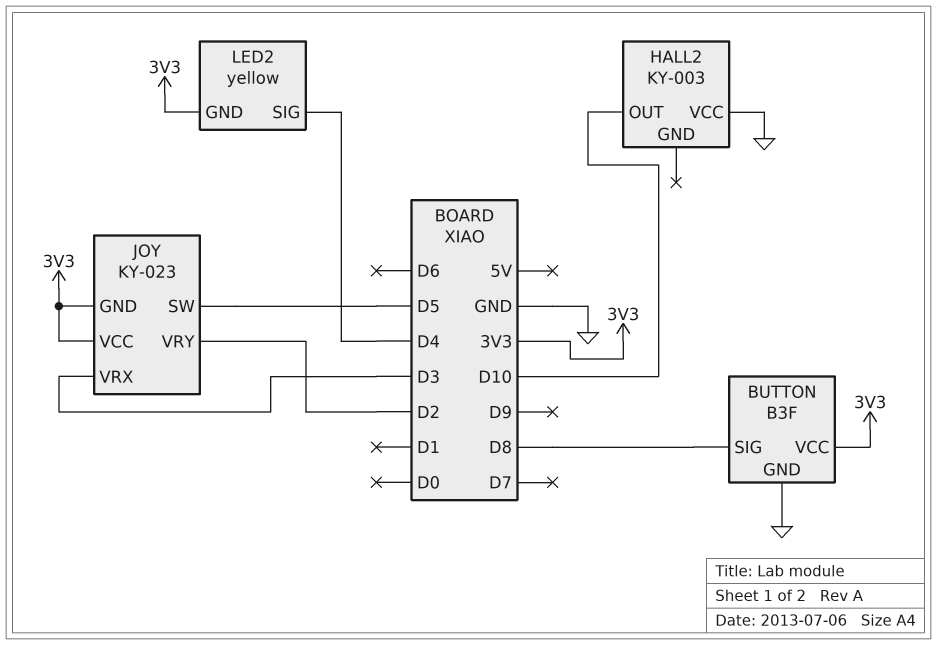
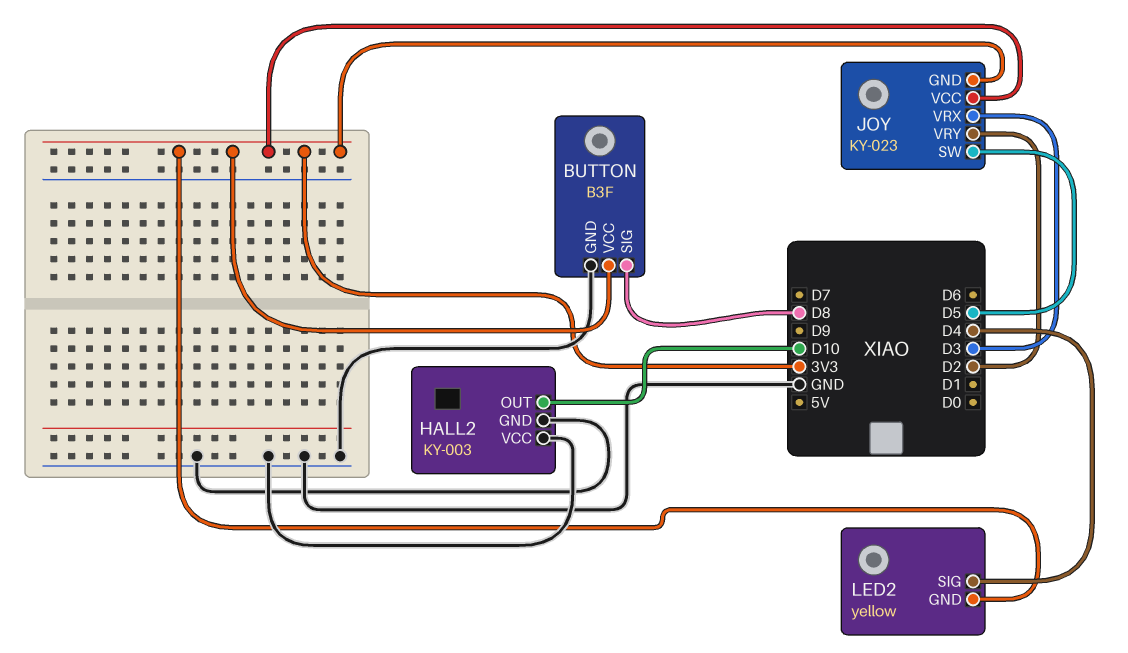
HALL2 pin GND: none -> GND

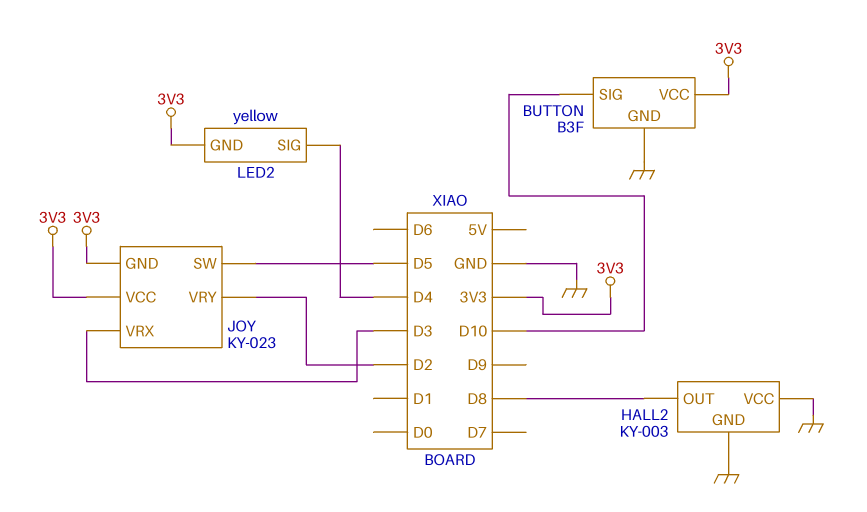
BUTTON pin SIG: D8 -> D10
HALL2 pin OUT: D10 -> D8

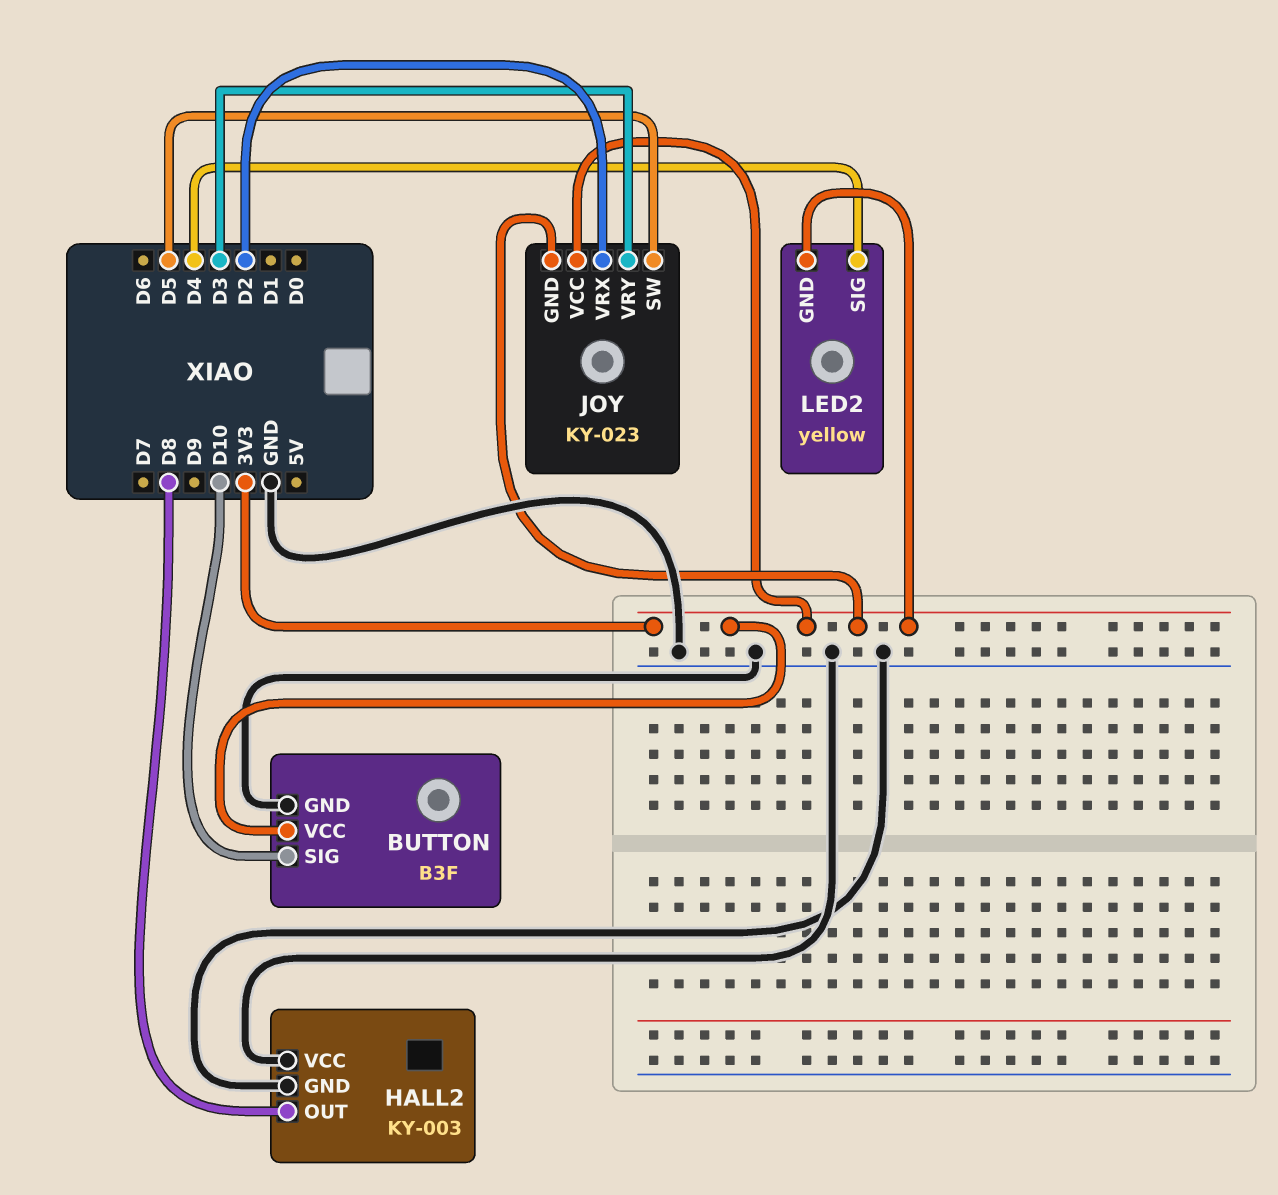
JOY pin VRX: D3 -> D2
JOY pin VRY: D2 -> D3

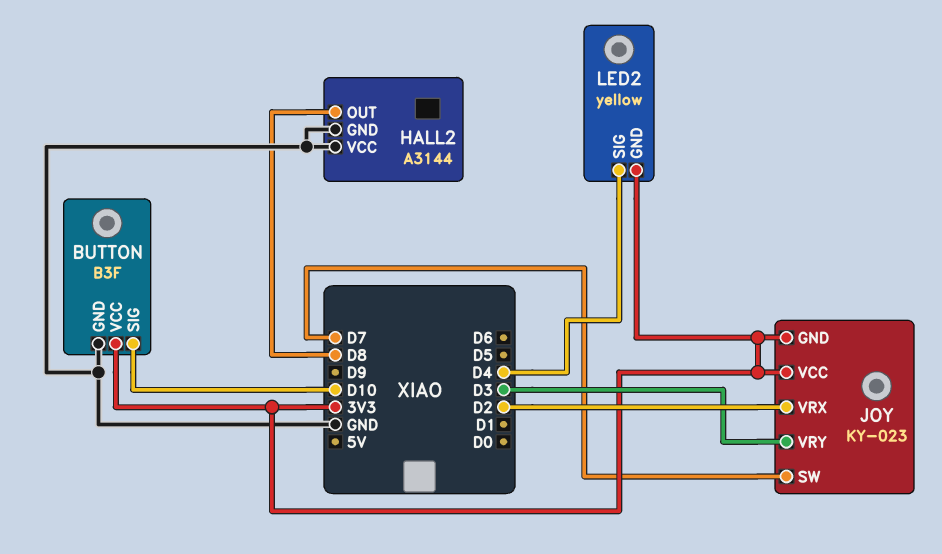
HALL2: KY-003 -> A3144
JOY pin SW: D5 -> D7

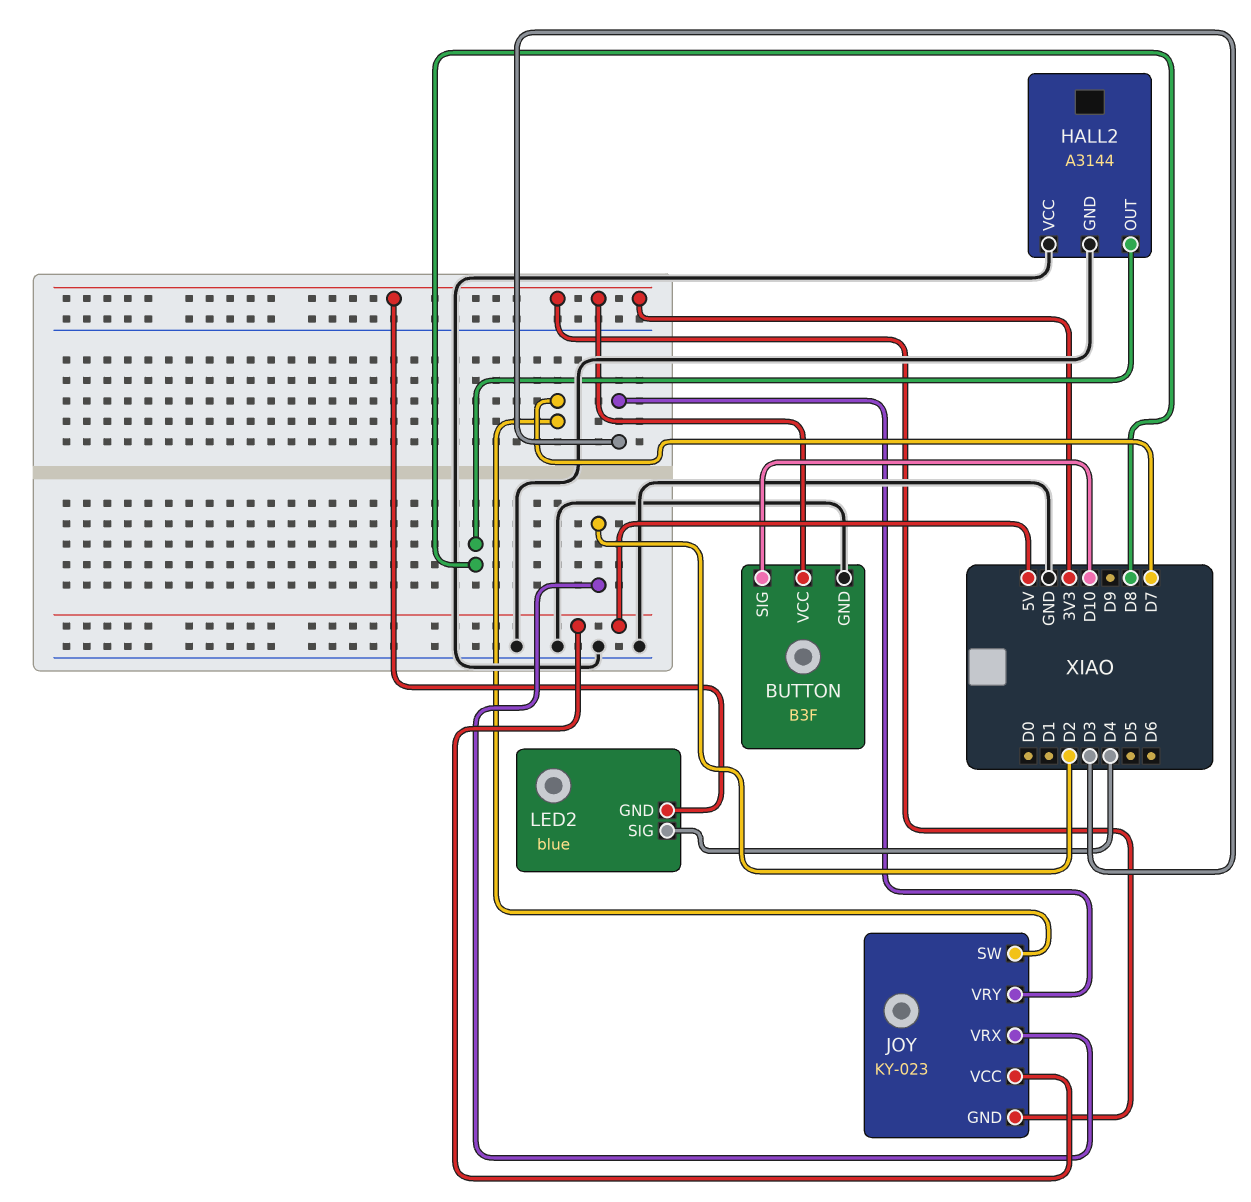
JOY pin VCC: 3V3 -> 5V
LED2: yellow -> blue

